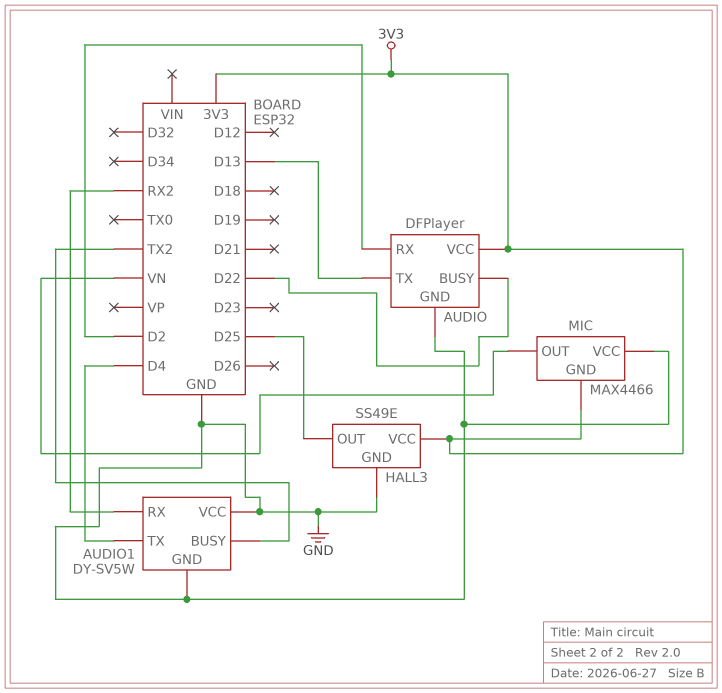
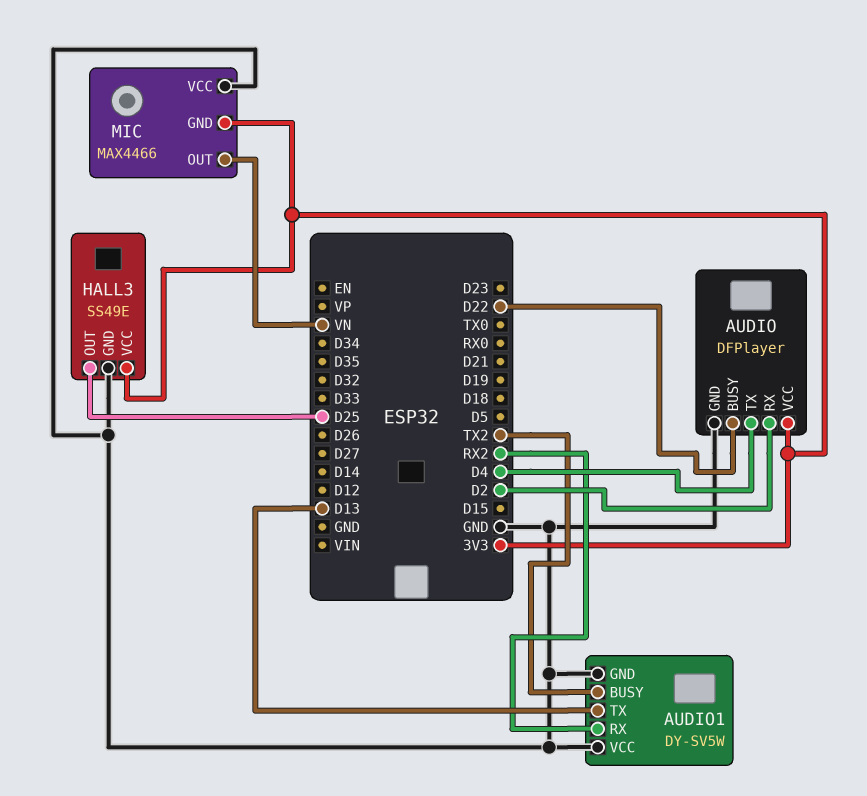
AUDIO pin TX: D13 -> D4
AUDIO1 pin TX: D4 -> D13

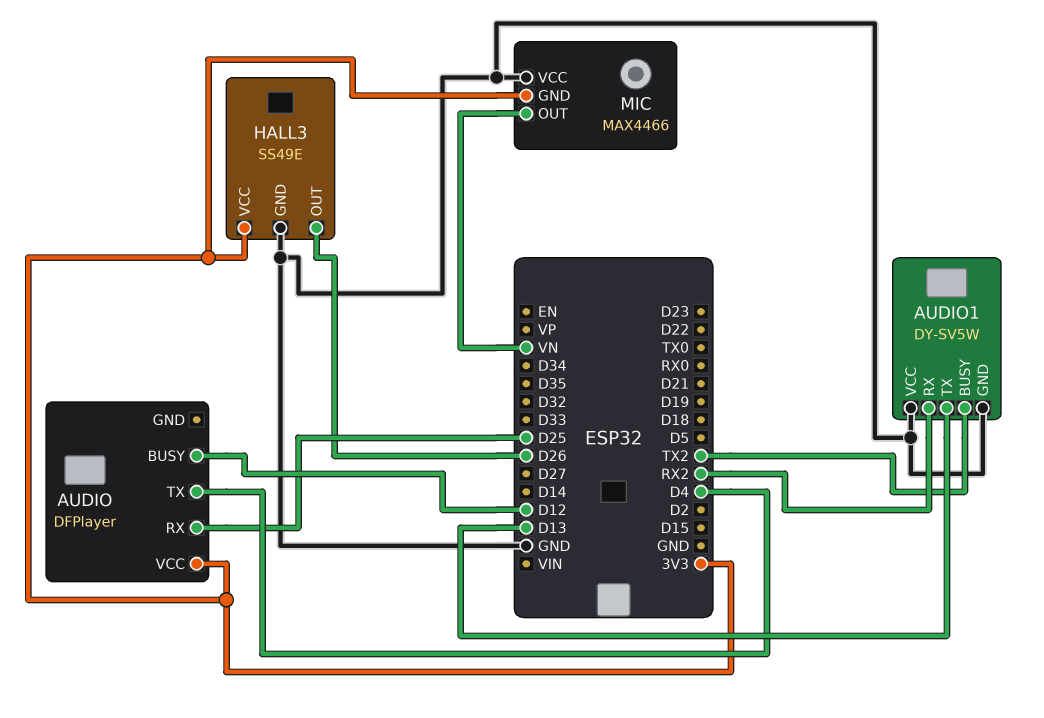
AUDIO pin BUSY: D22 -> D12
AUDIO pin GND: GND -> none
AUDIO pin RX: D2 -> D25
HALL3 pin OUT: D25 -> D26

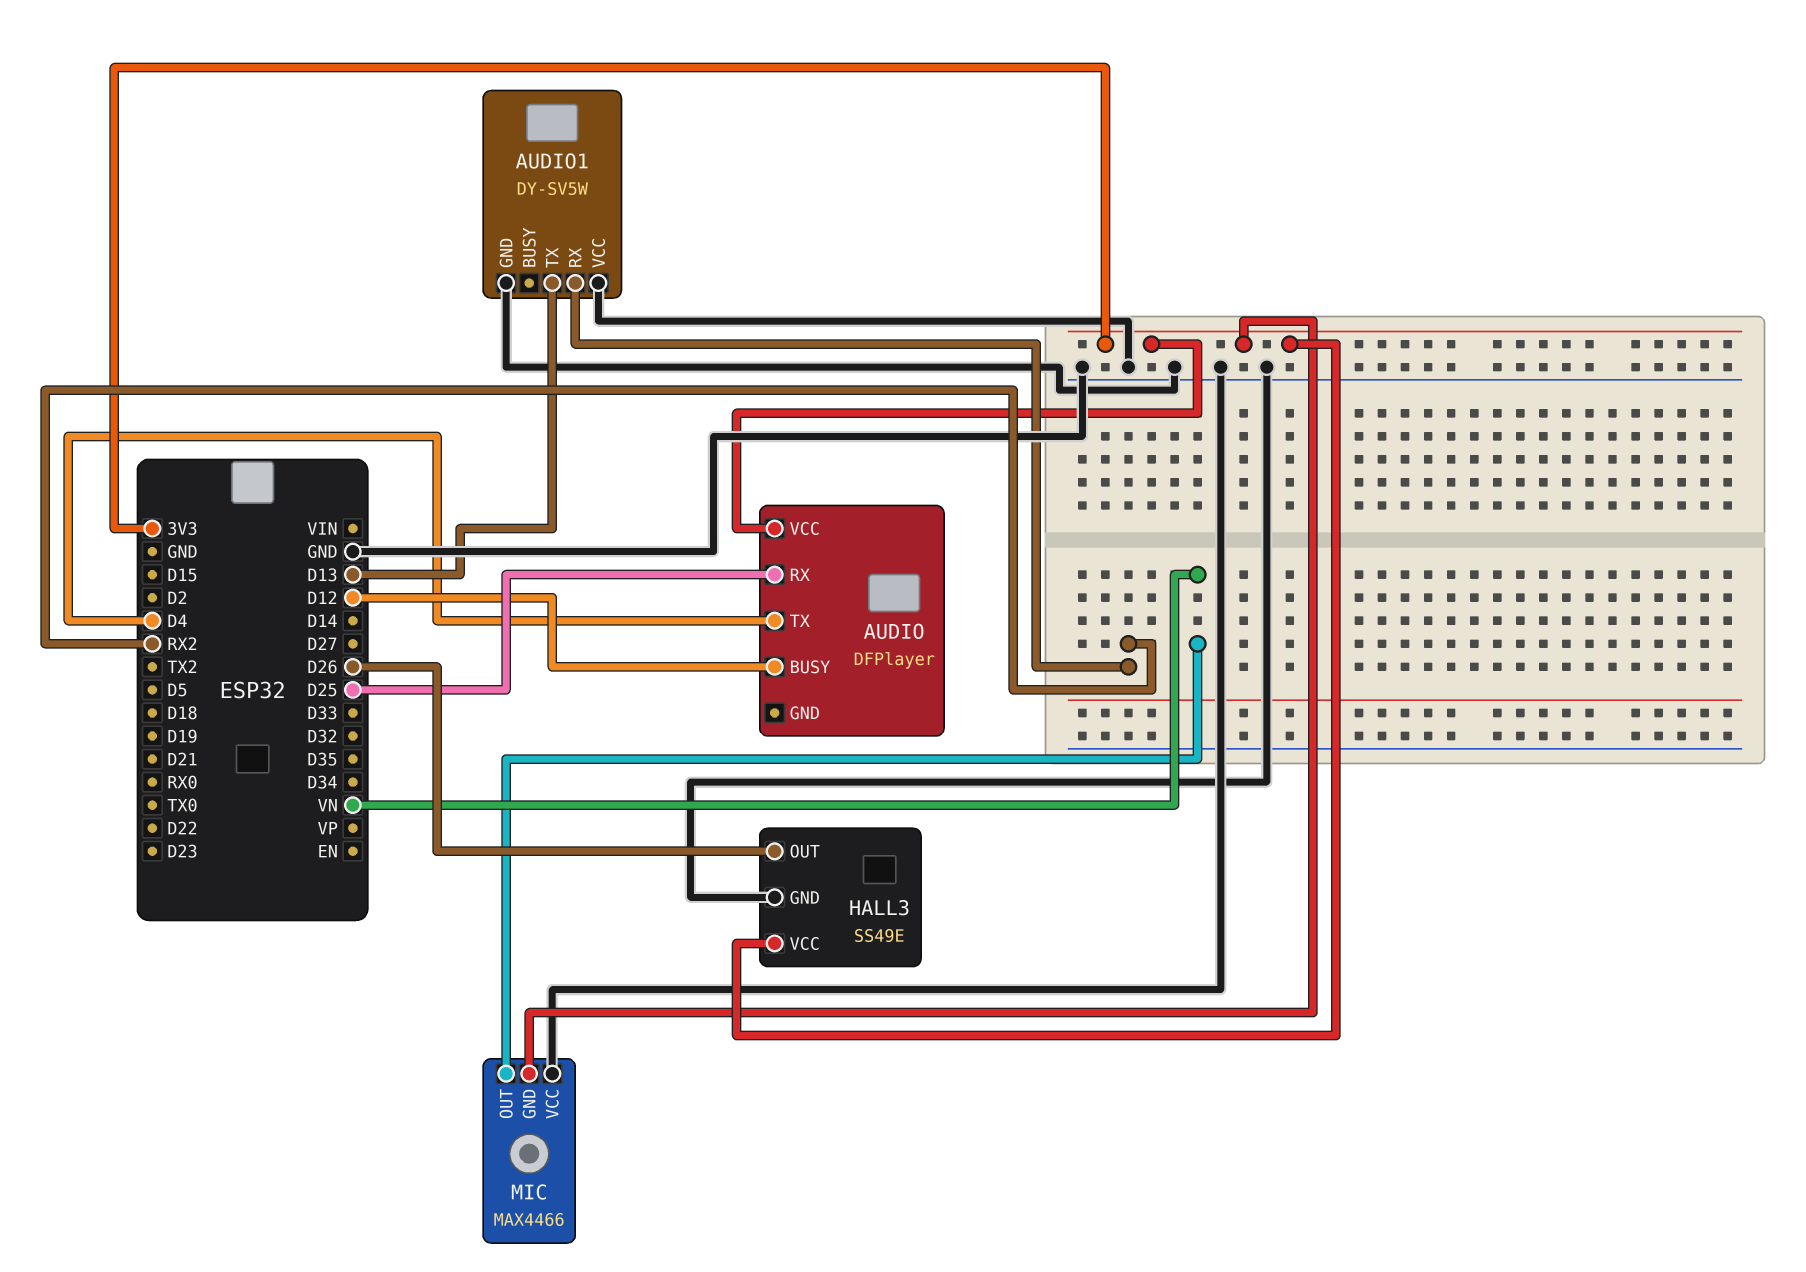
AUDIO1 pin BUSY: TX2 -> none

